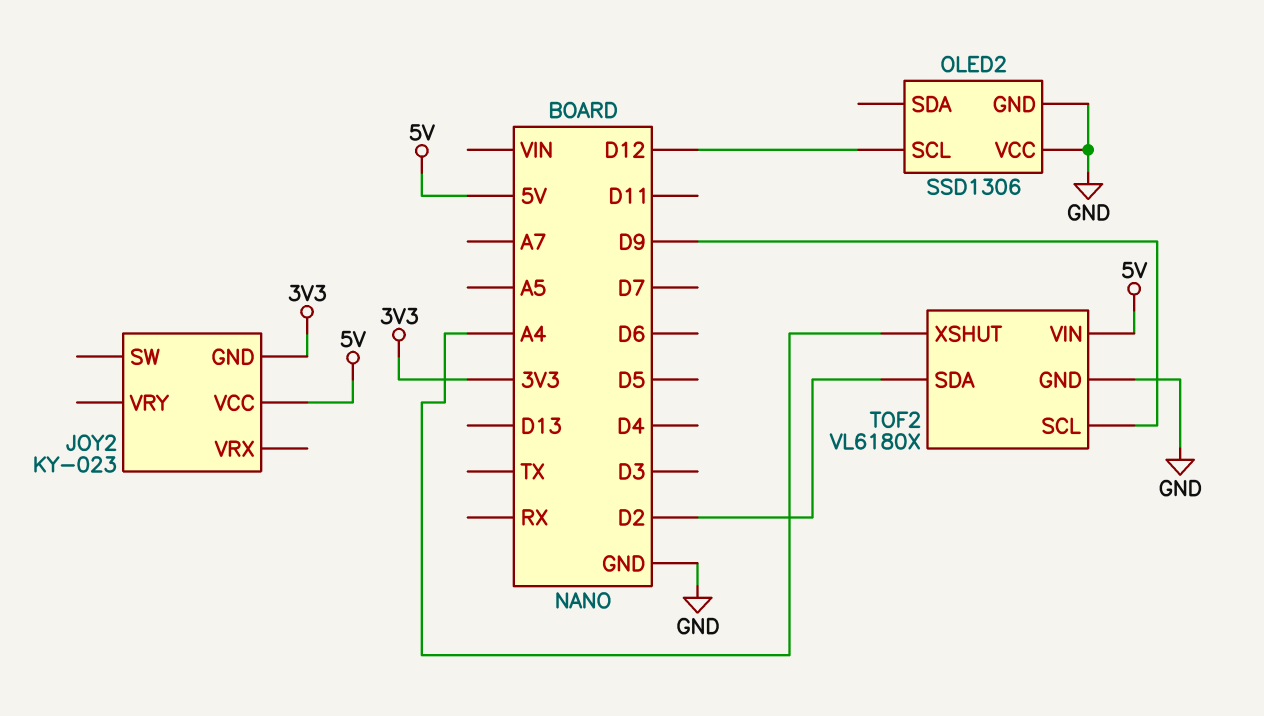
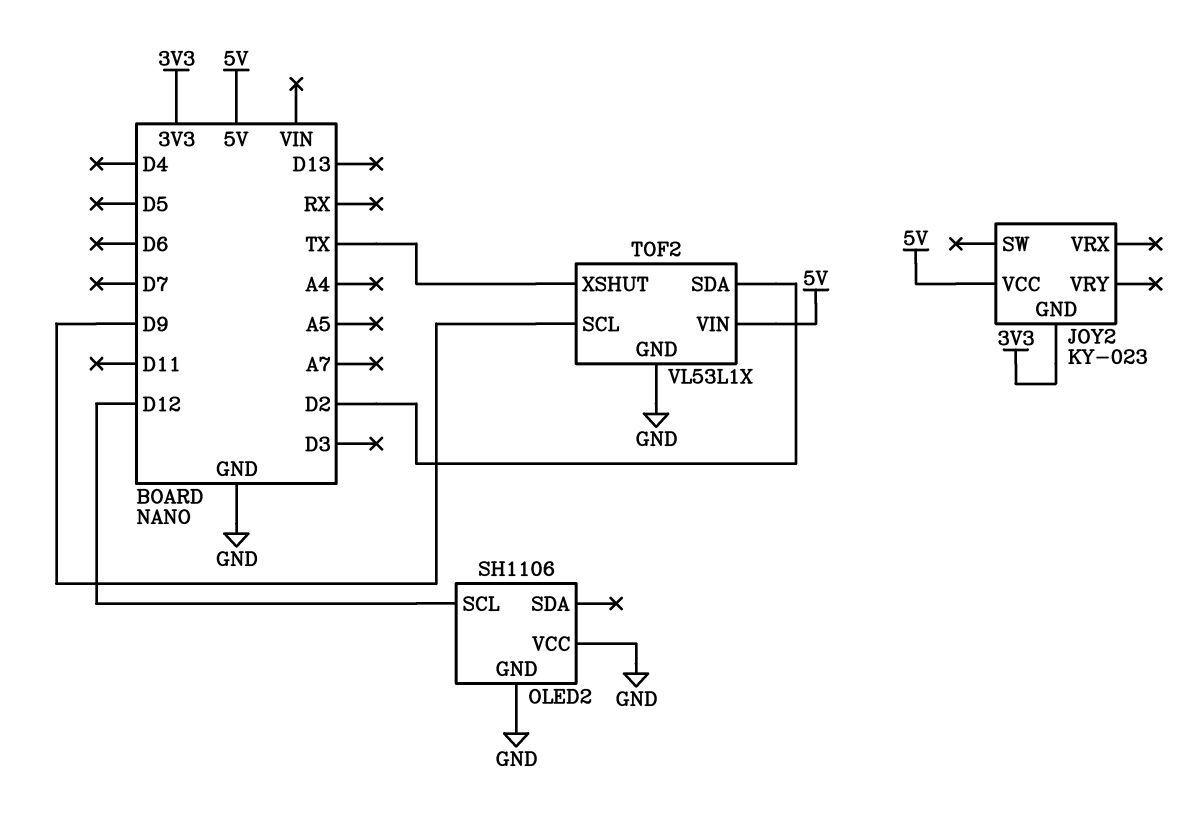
OLED2: SSD1306 -> SH1106
TOF2: VL6180X -> VL53L1X
TOF2 pin XSHUT: A4 -> TX

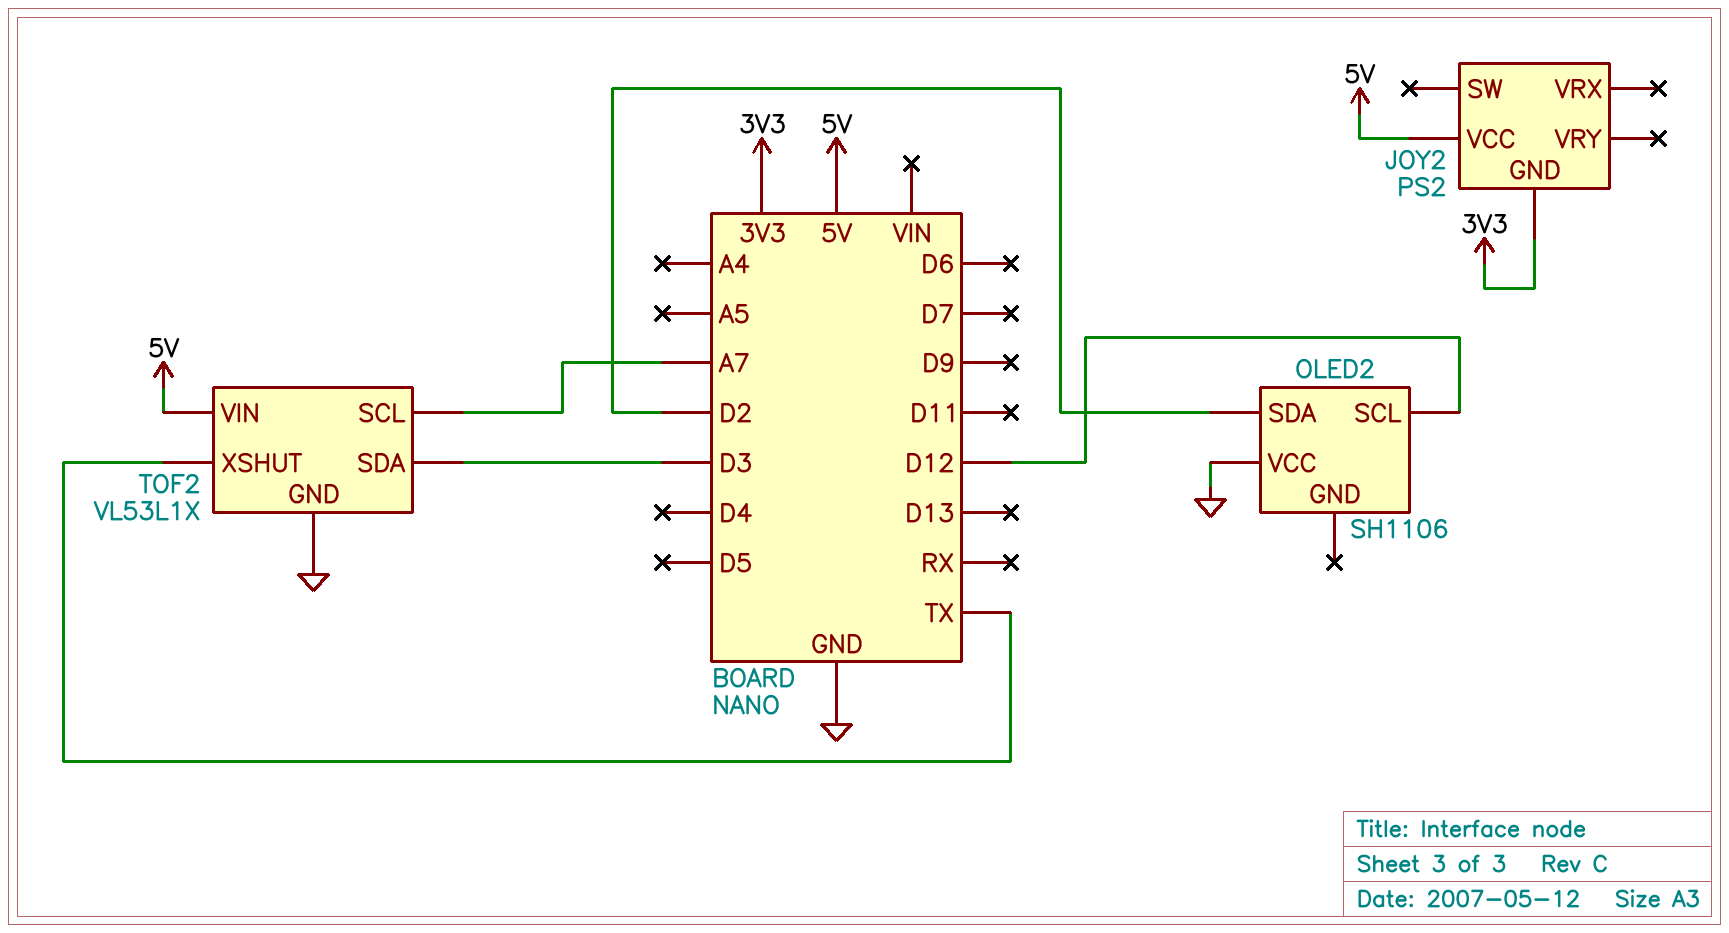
JOY2: KY-023 -> PS2
OLED2 pin GND: GND -> none
OLED2 pin SDA: none -> D2
TOF2 pin SCL: D9 -> A7
TOF2 pin SDA: D2 -> D3

